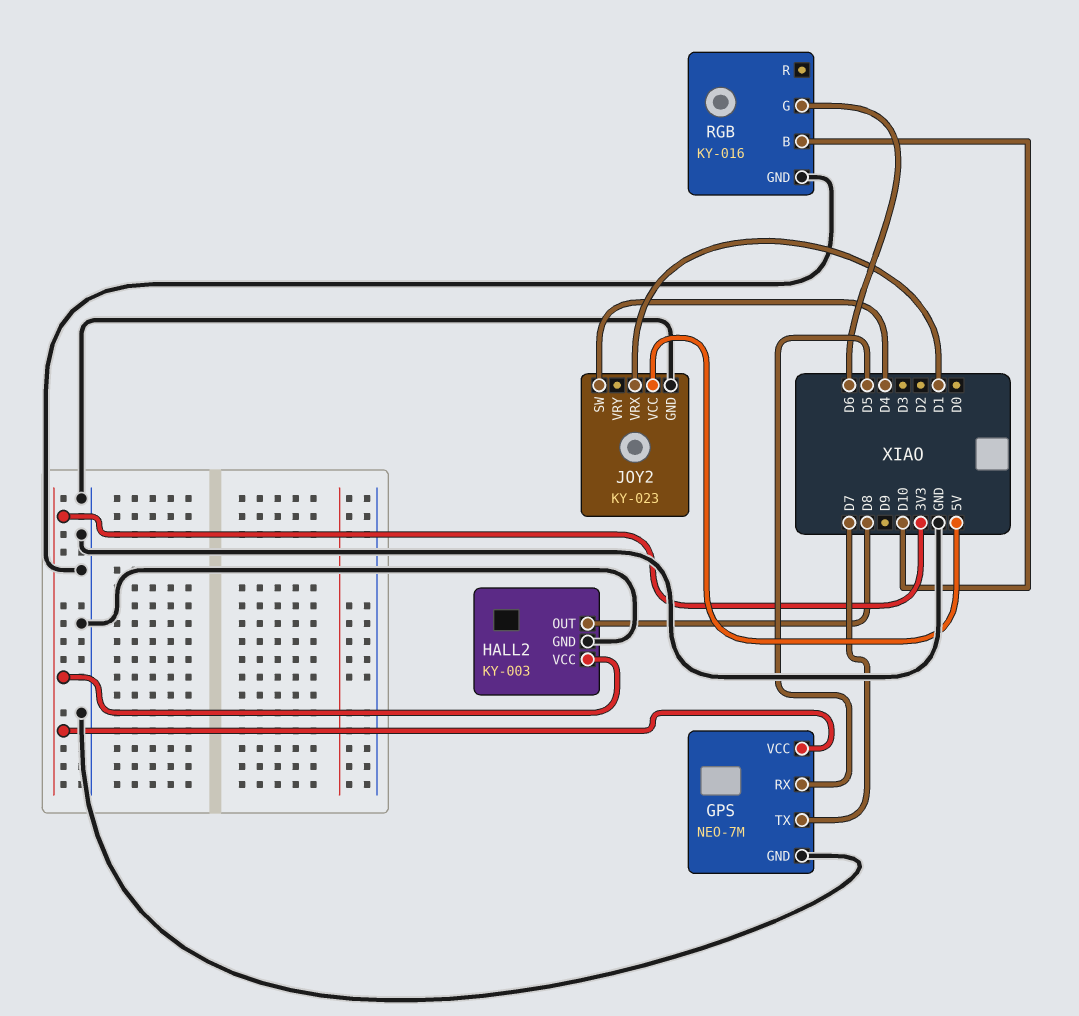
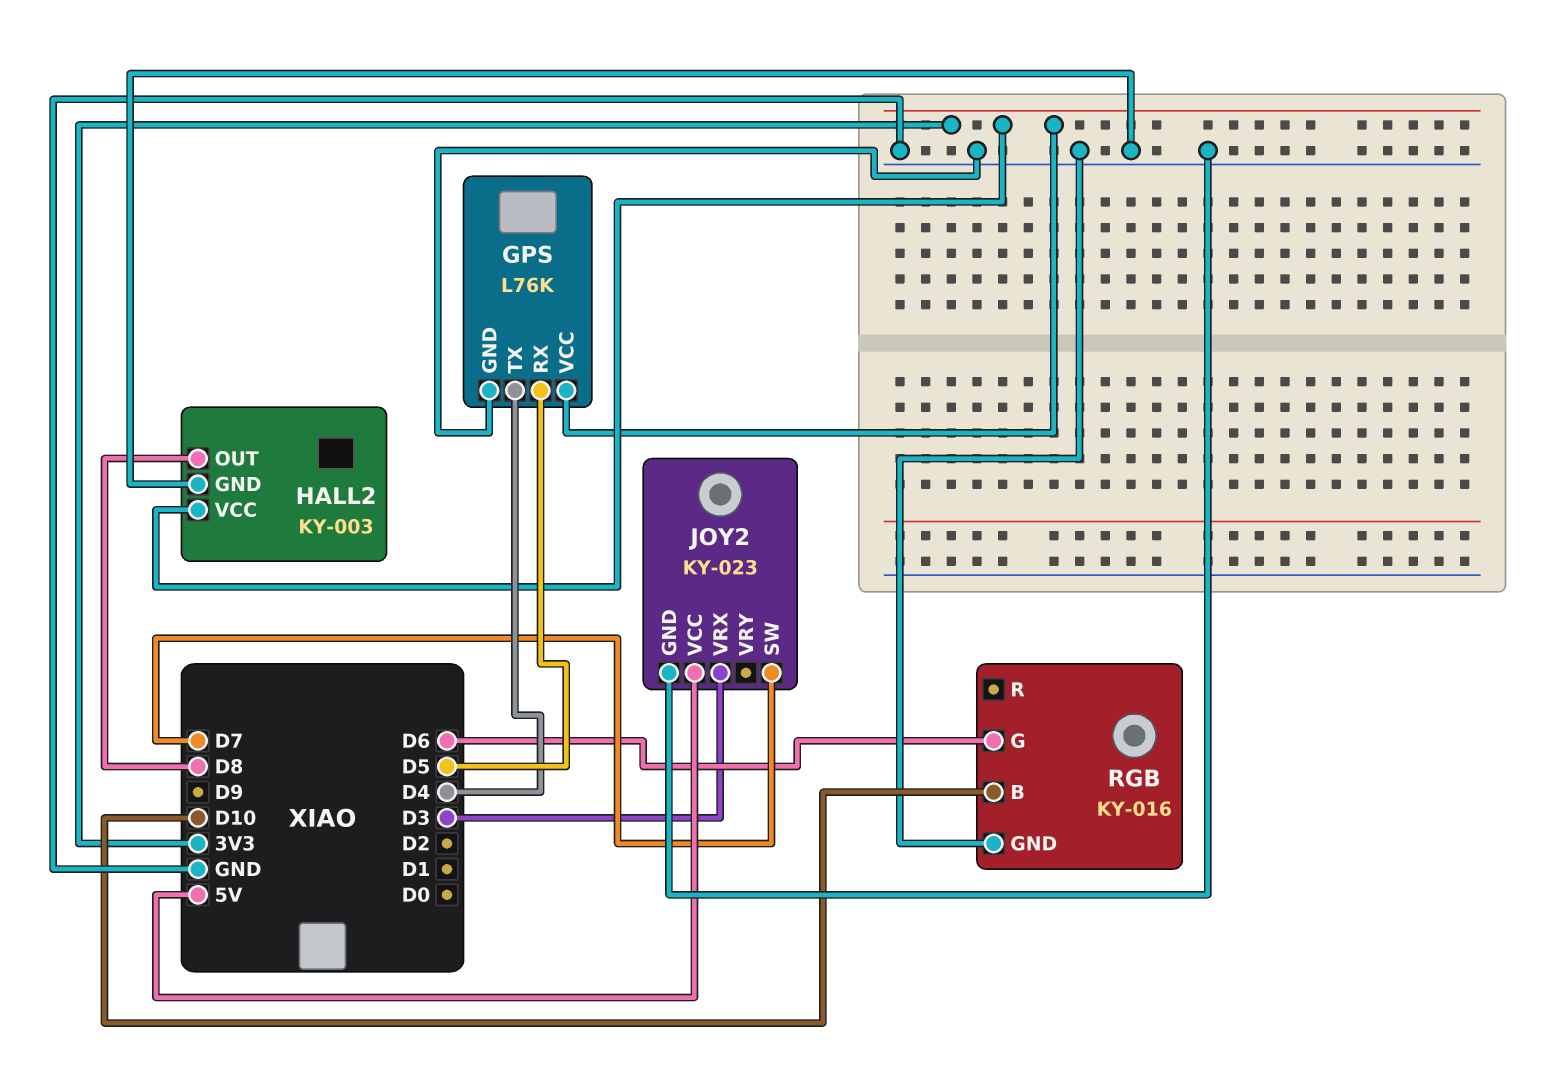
GPS: NEO-7M -> L76K
GPS pin TX: D7 -> D4
JOY2 pin SW: D4 -> D7
JOY2 pin VRX: D1 -> D3

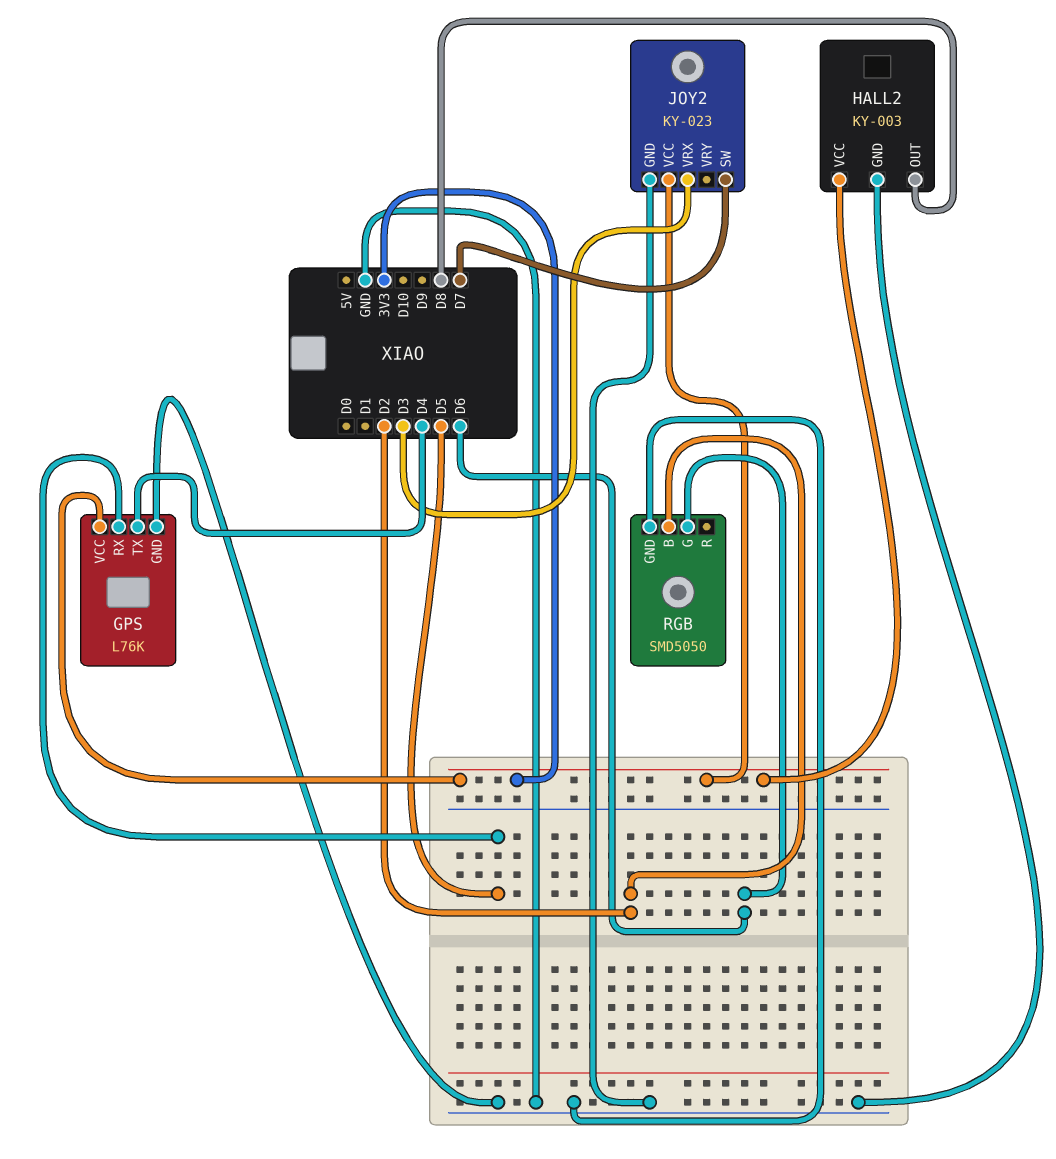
JOY2 pin VCC: 5V -> 3V3
RGB: KY-016 -> SMD5050
RGB pin B: D10 -> D2

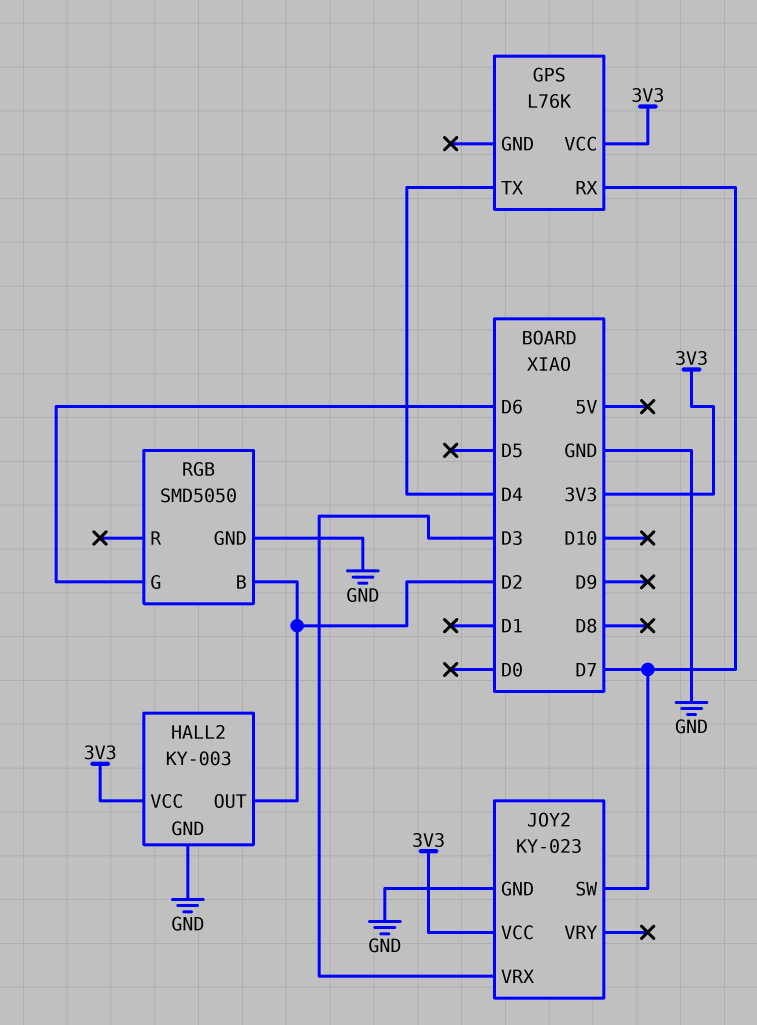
GPS pin GND: GND -> none
GPS pin RX: D5 -> D7
HALL2 pin OUT: D8 -> D2

